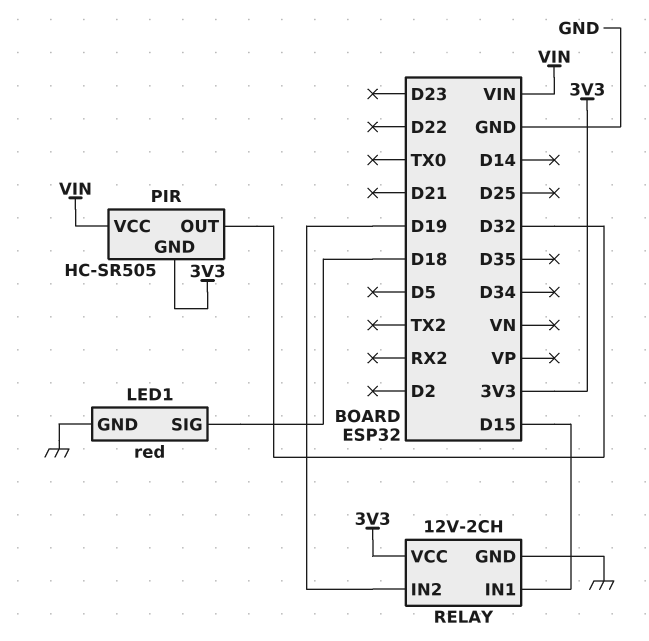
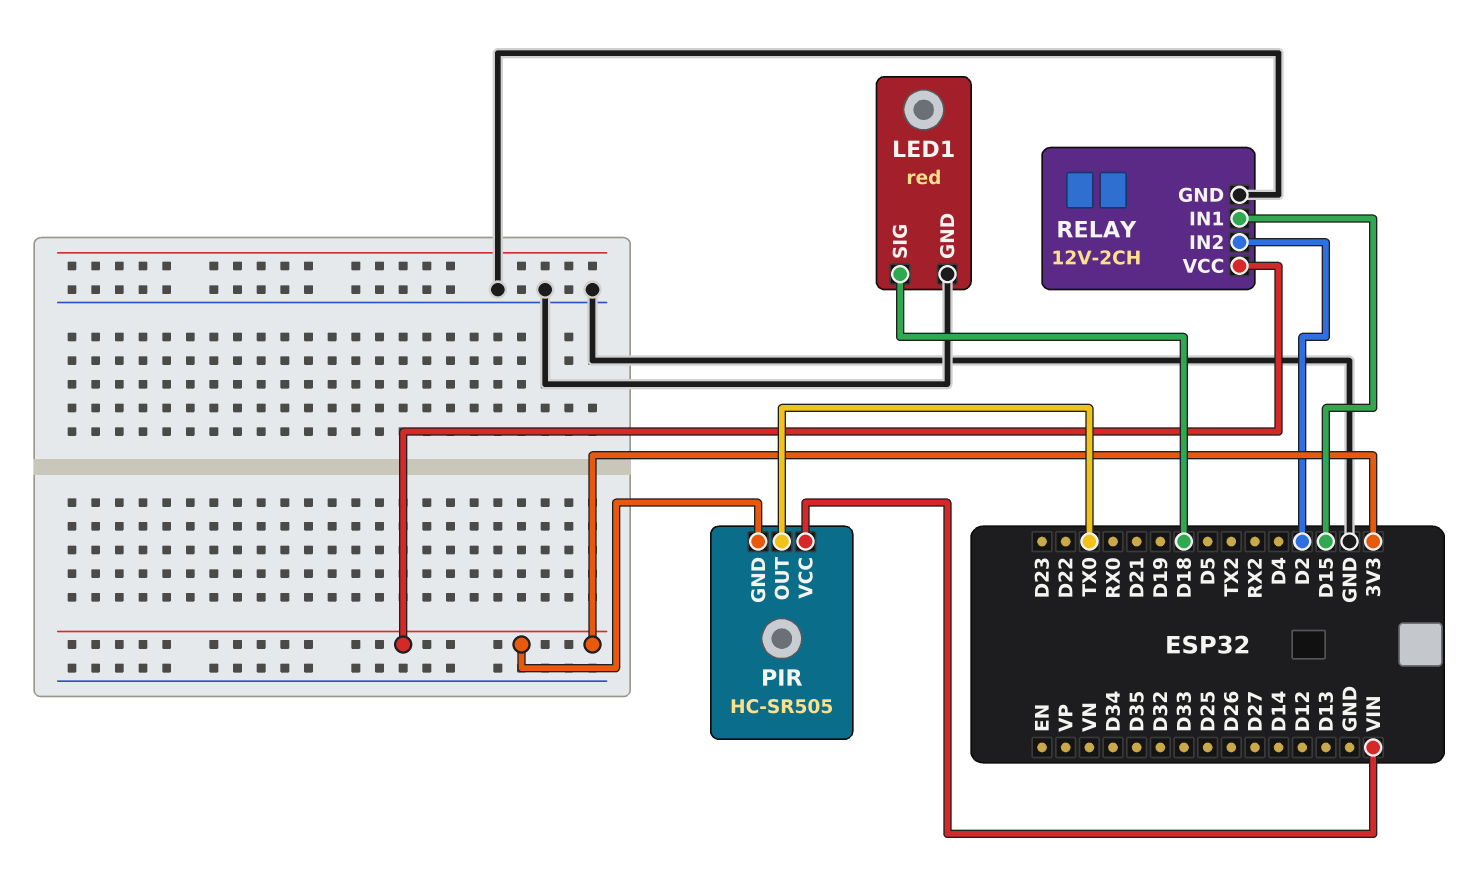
PIR pin OUT: D32 -> TX0
RELAY pin IN2: D19 -> D2

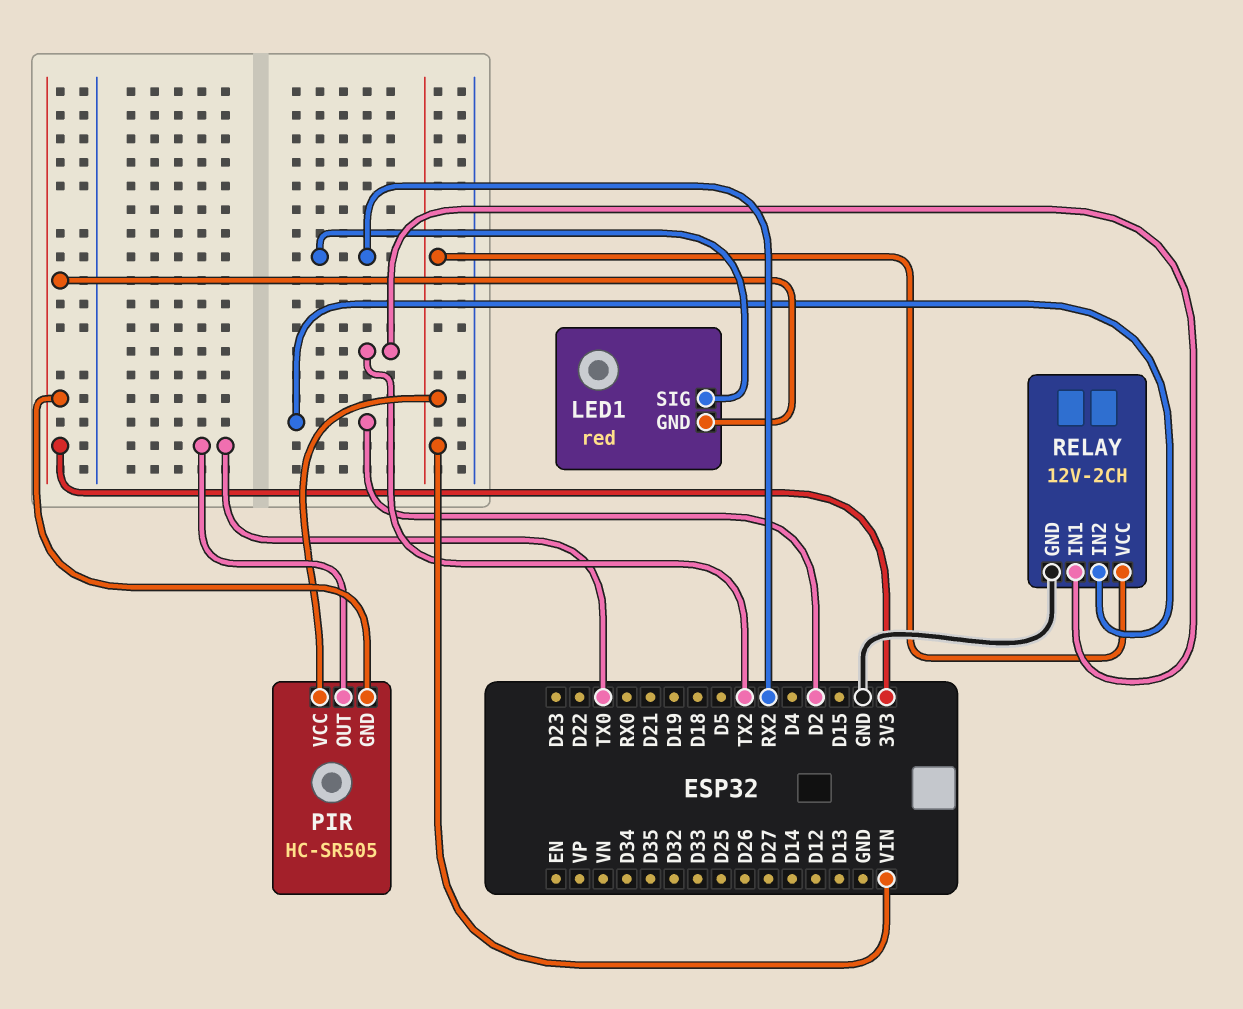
LED1 pin GND: GND -> 3V3
LED1 pin SIG: D18 -> RX2
RELAY pin IN1: D15 -> TX2
RELAY pin VCC: 3V3 -> VIN

